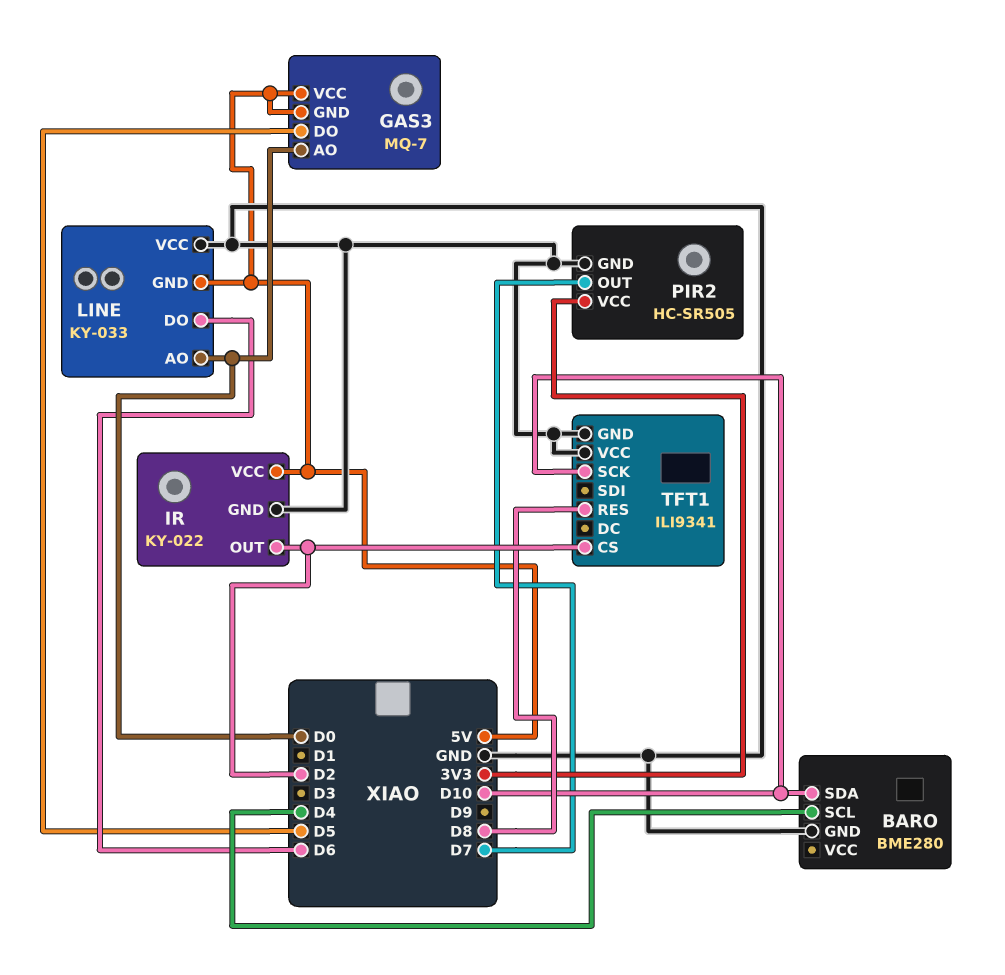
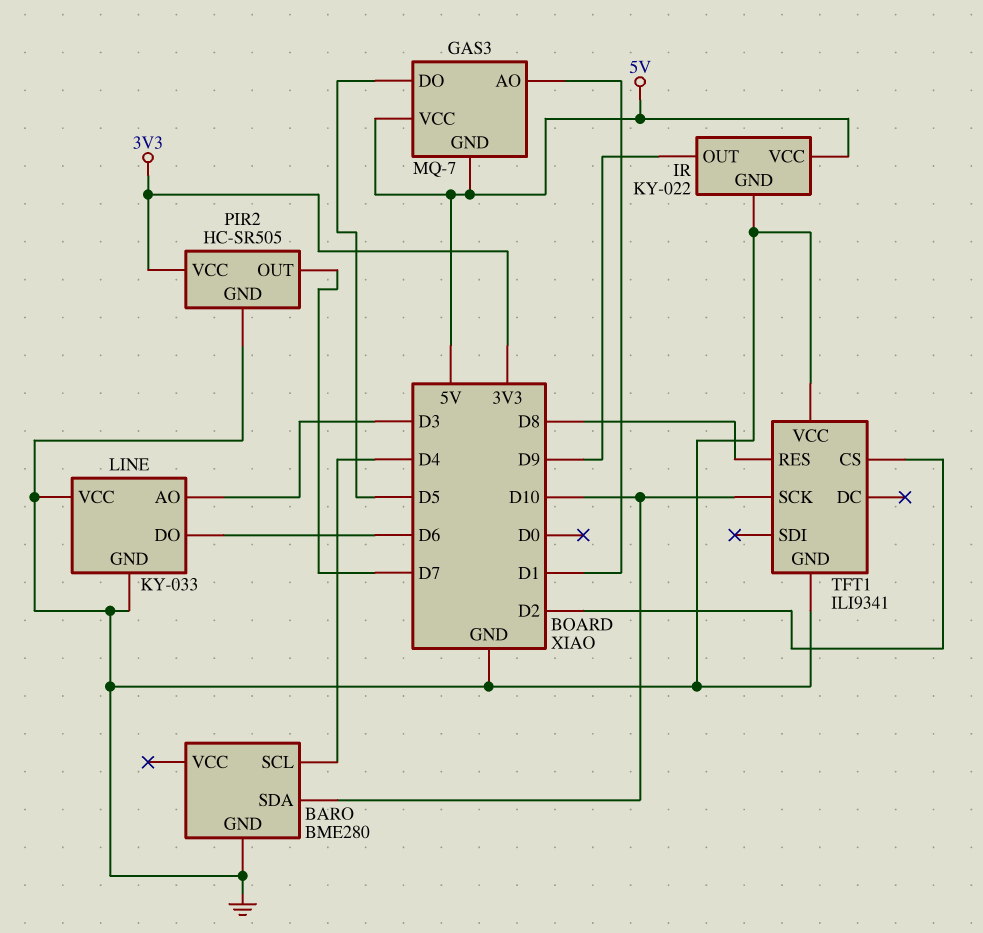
GAS3 pin AO: D0 -> D1
IR pin OUT: D2 -> D9
LINE pin AO: D0 -> D3
LINE pin GND: 5V -> GND

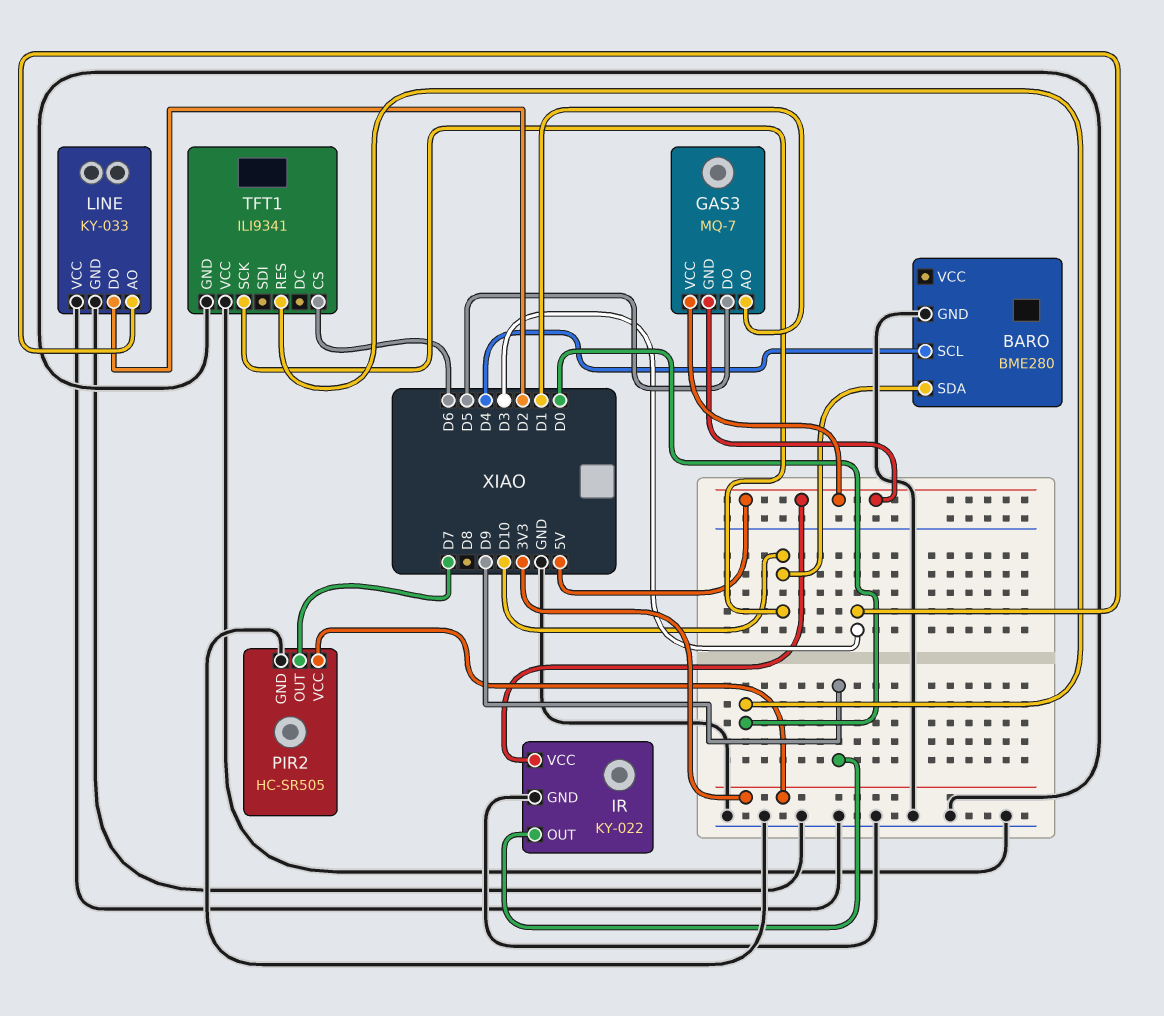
LINE pin DO: D6 -> D2
TFT1 pin CS: D2 -> D6
TFT1 pin RES: D8 -> D0

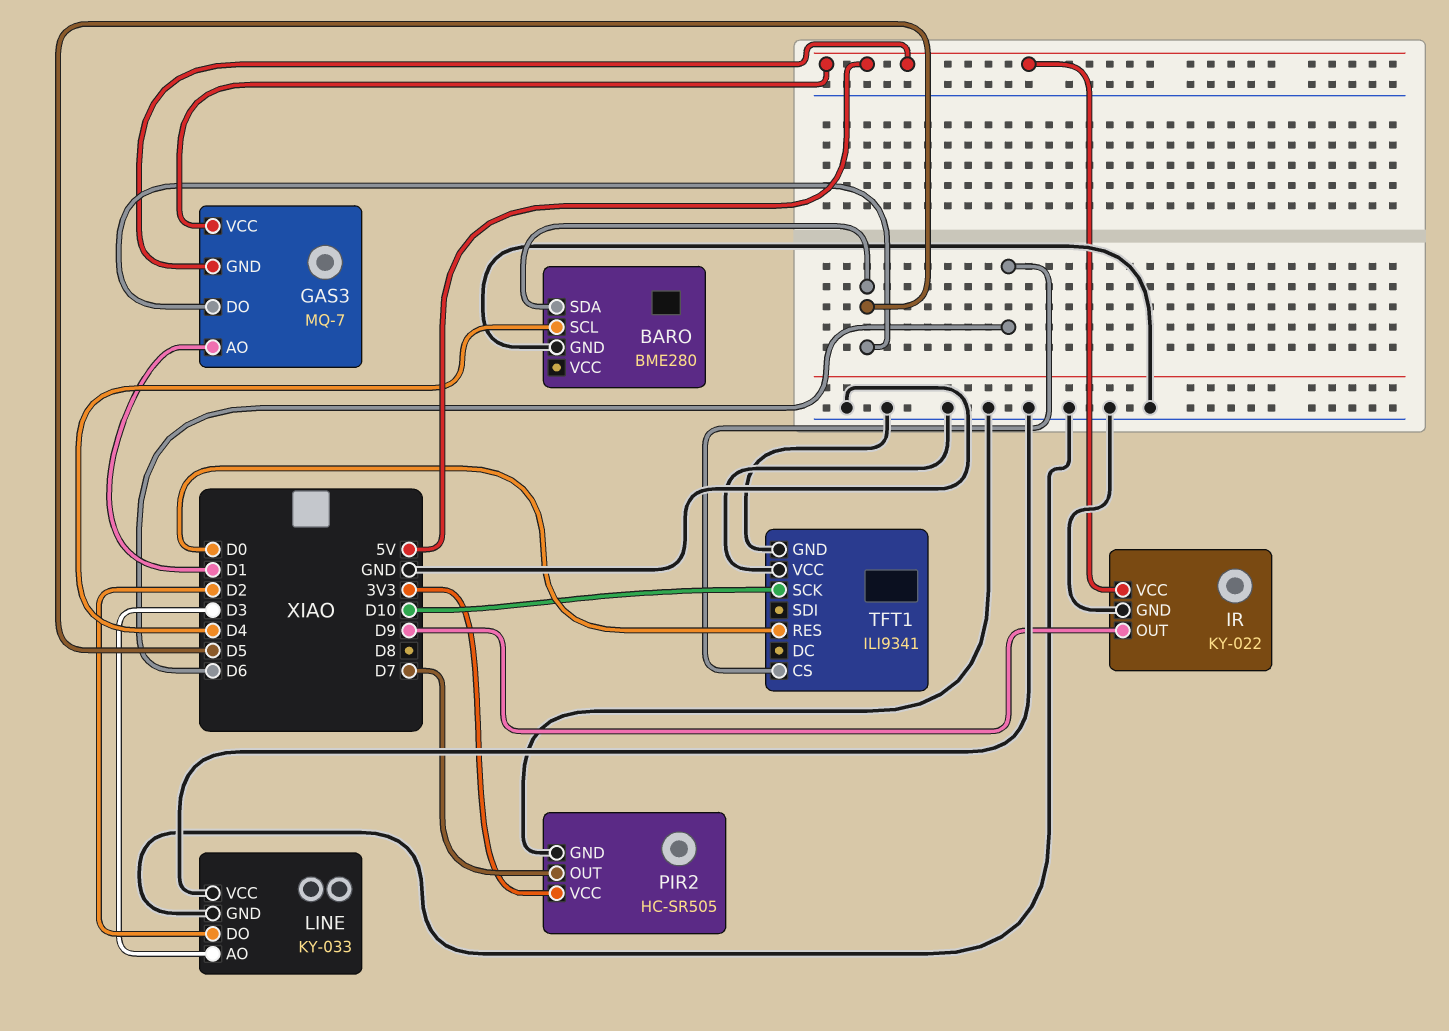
BARO pin SDA: D10 -> D5

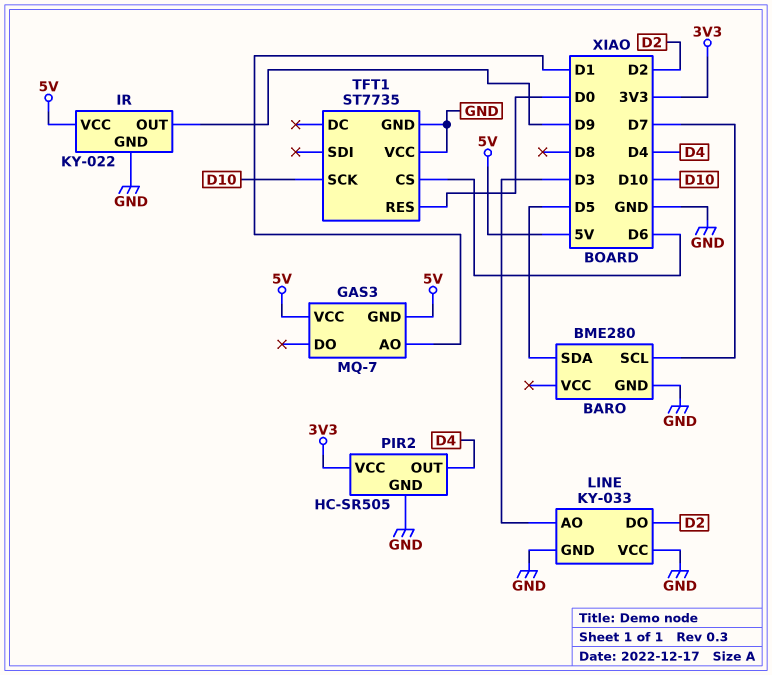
BARO pin SCL: D4 -> D7
GAS3 pin DO: D5 -> none
PIR2 pin OUT: D7 -> D4
TFT1: ILI9341 -> ST7735

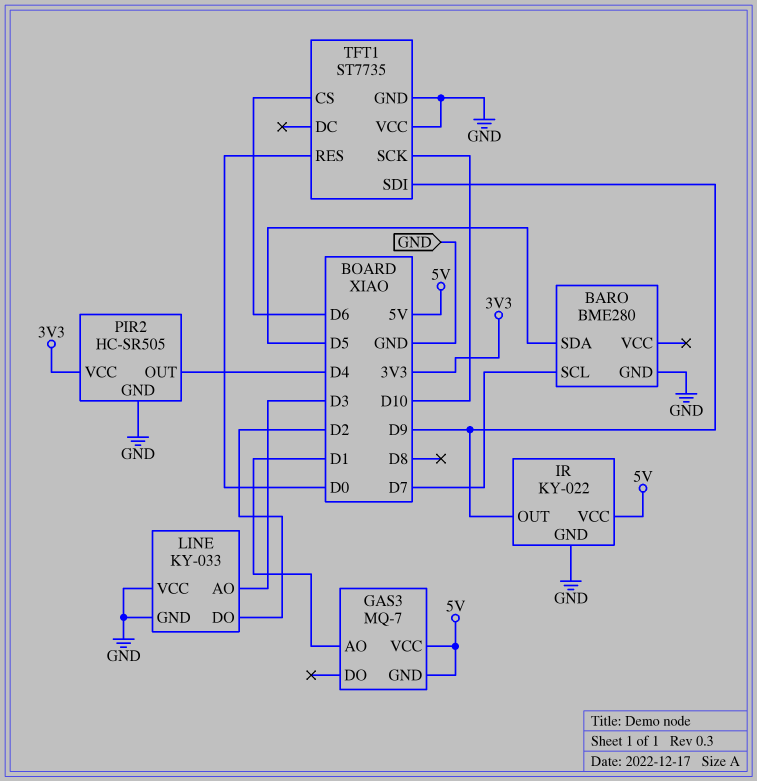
TFT1 pin SDI: none -> D9

